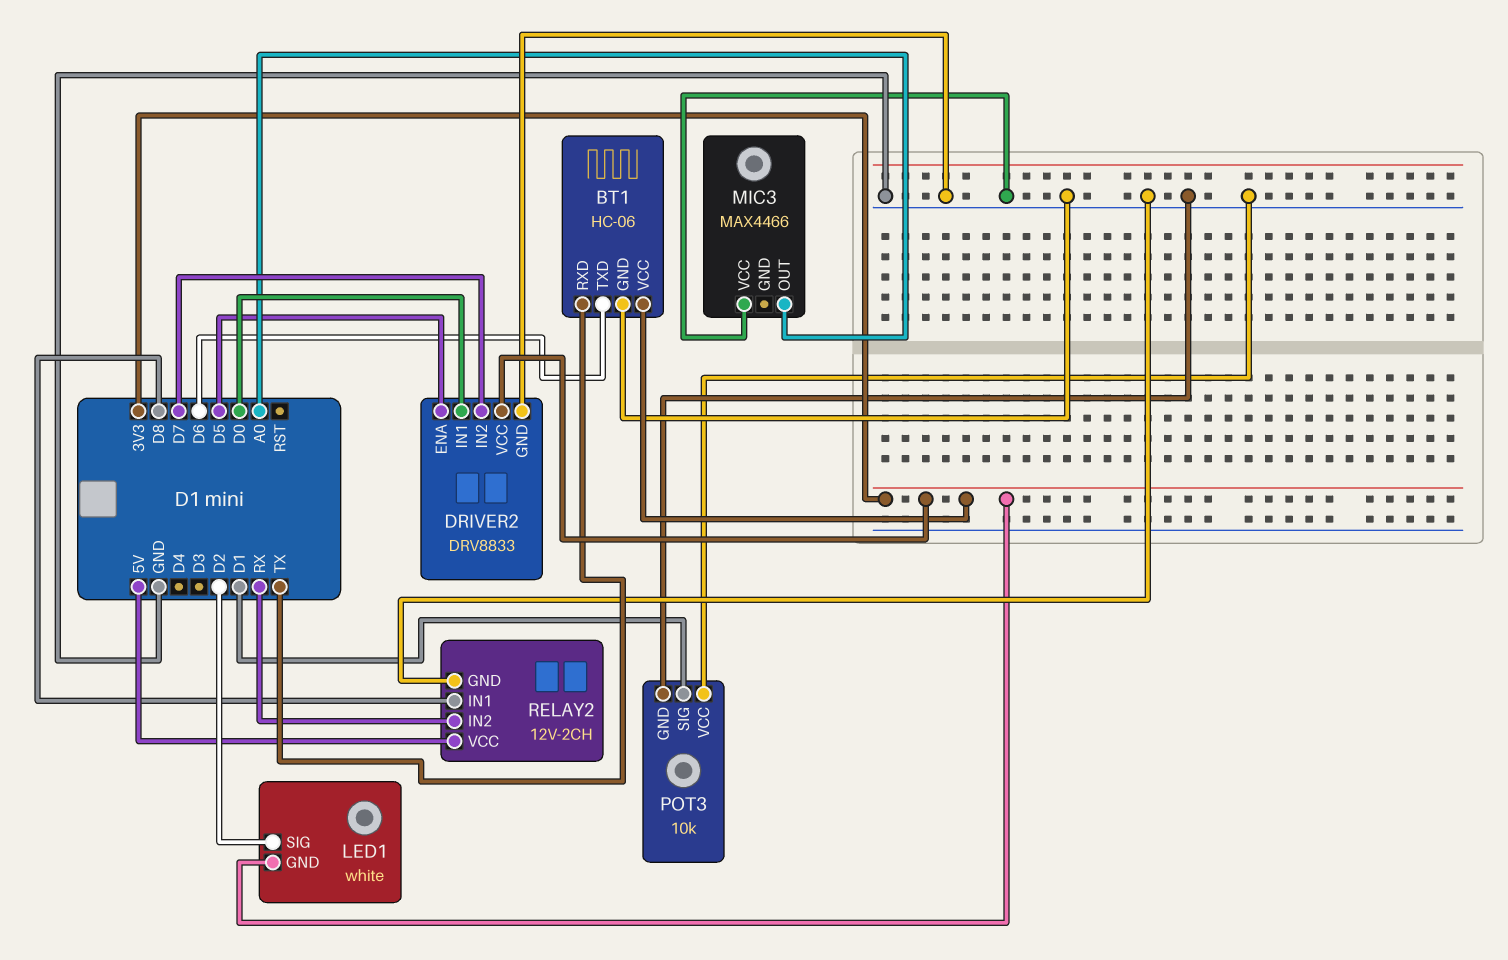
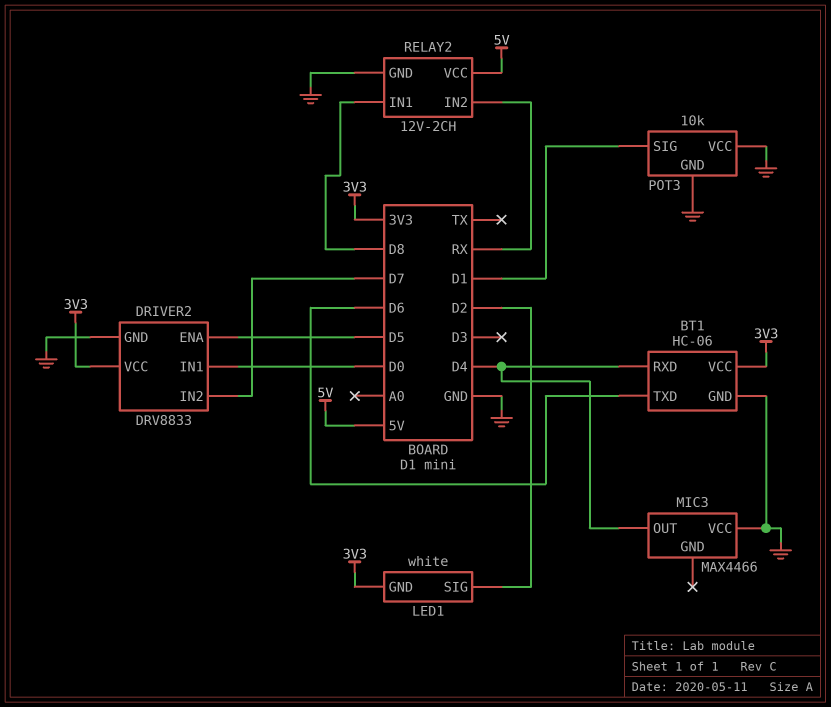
BT1 pin RXD: TX -> D4
MIC3 pin OUT: A0 -> D4

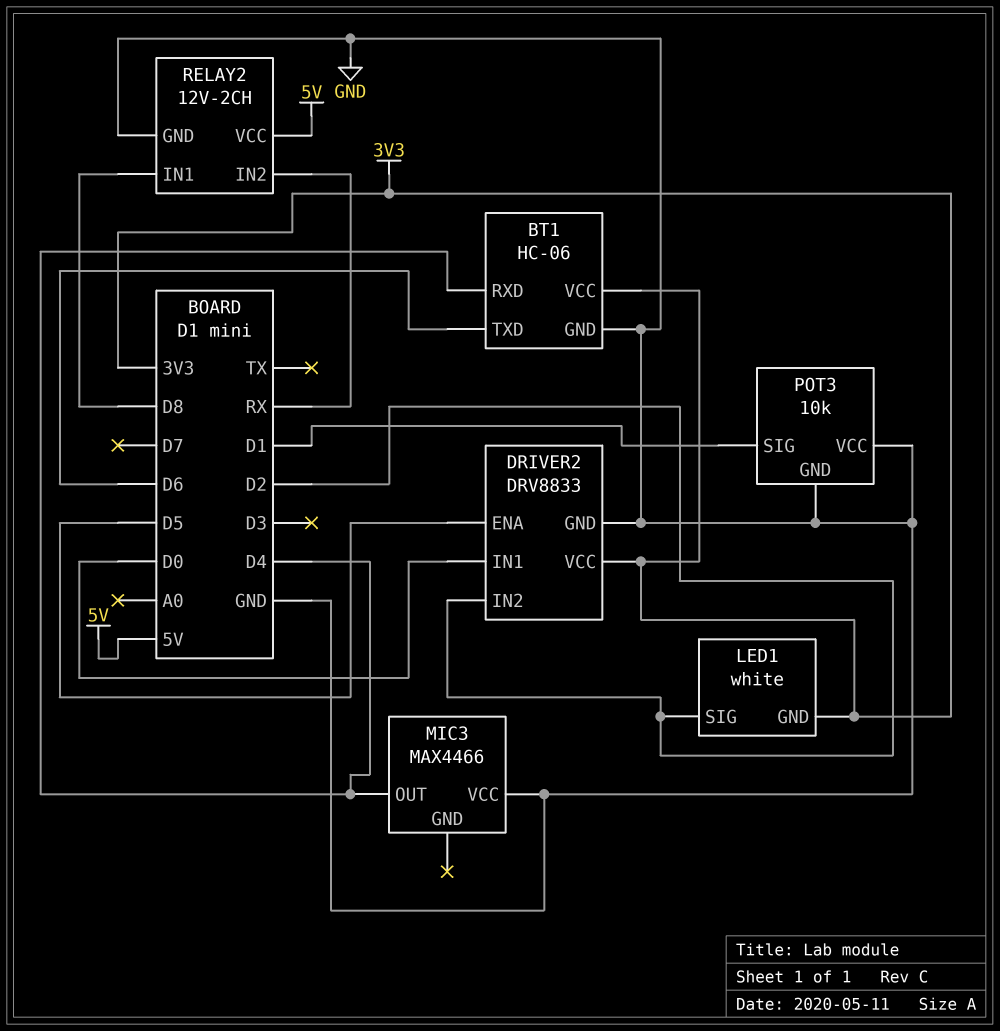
DRIVER2 pin IN2: D7 -> D2

